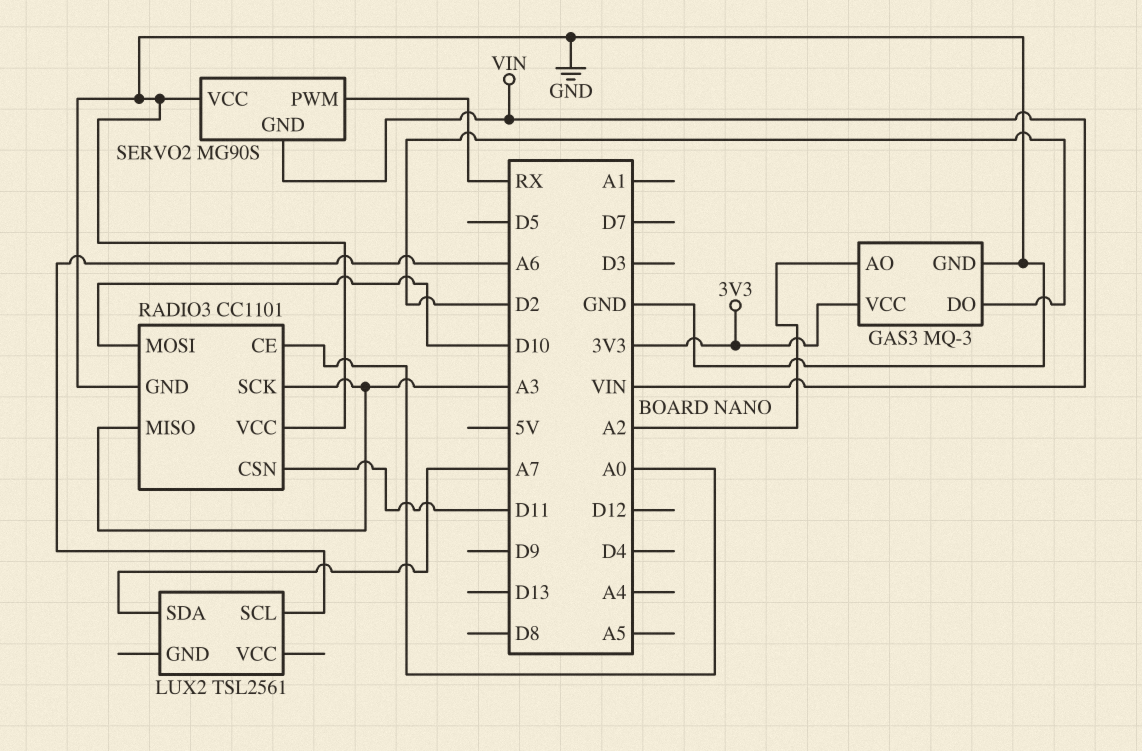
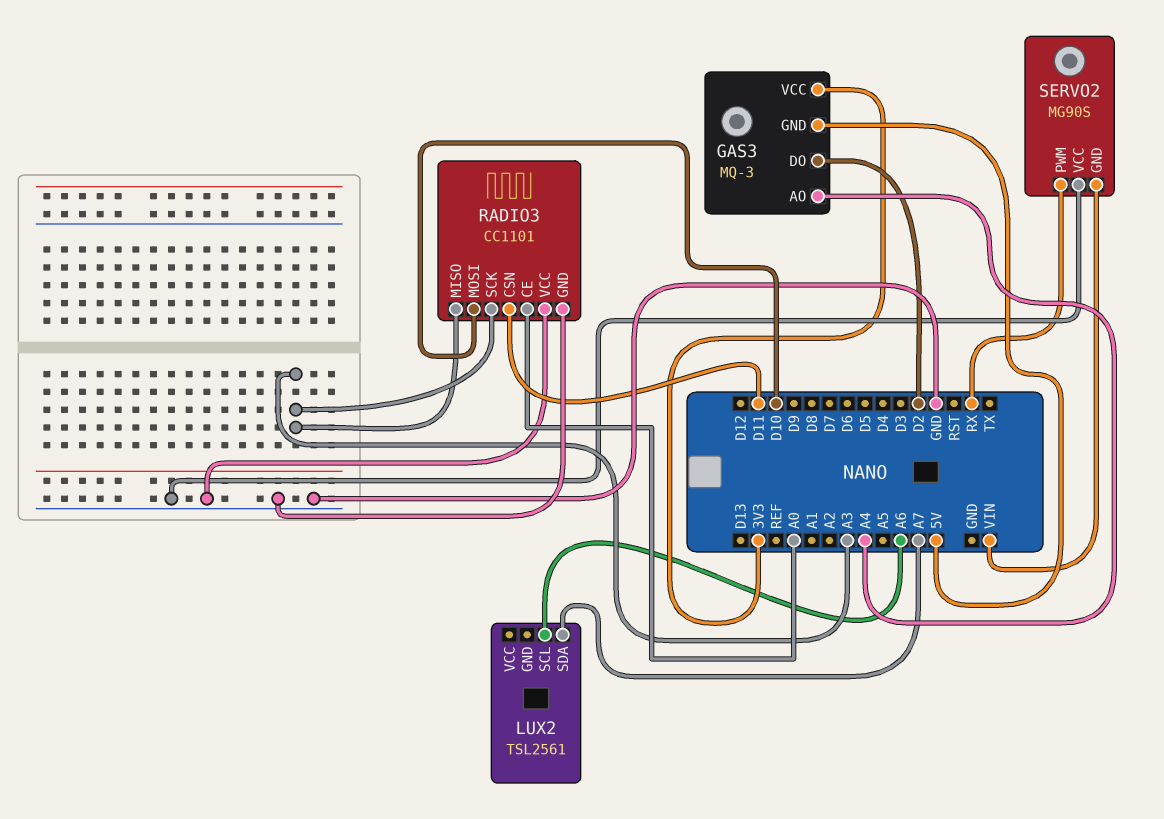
GAS3 pin AO: A2 -> A4
GAS3 pin GND: GND -> 5V

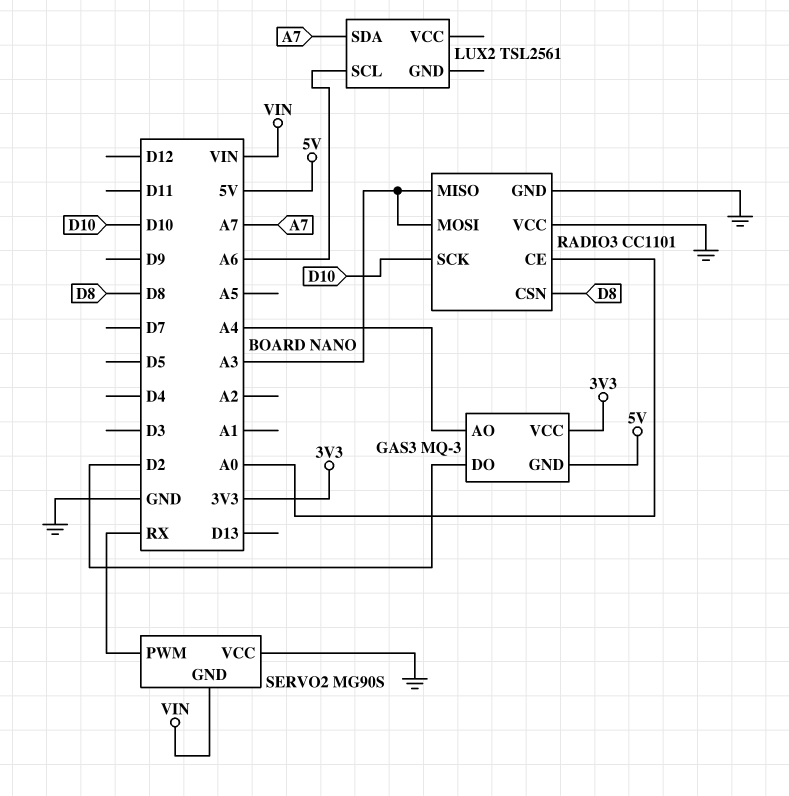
RADIO3 pin CSN: D11 -> D8
RADIO3 pin MOSI: D10 -> A3
RADIO3 pin SCK: A3 -> D10

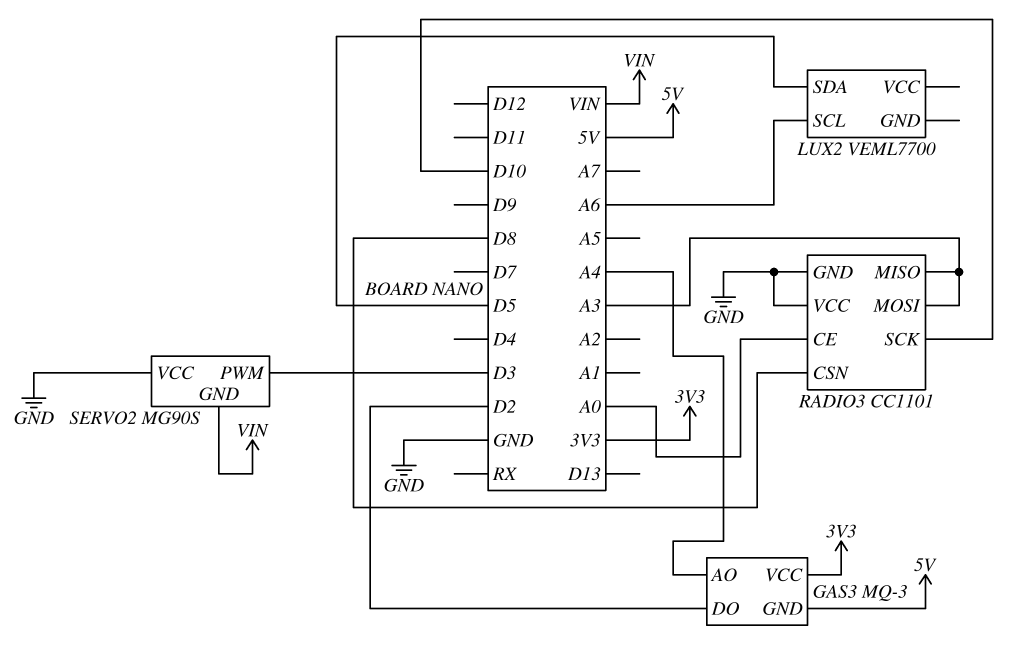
LUX2: TSL2561 -> VEML7700
LUX2 pin SDA: A7 -> D5
SERVO2 pin PWM: RX -> D3

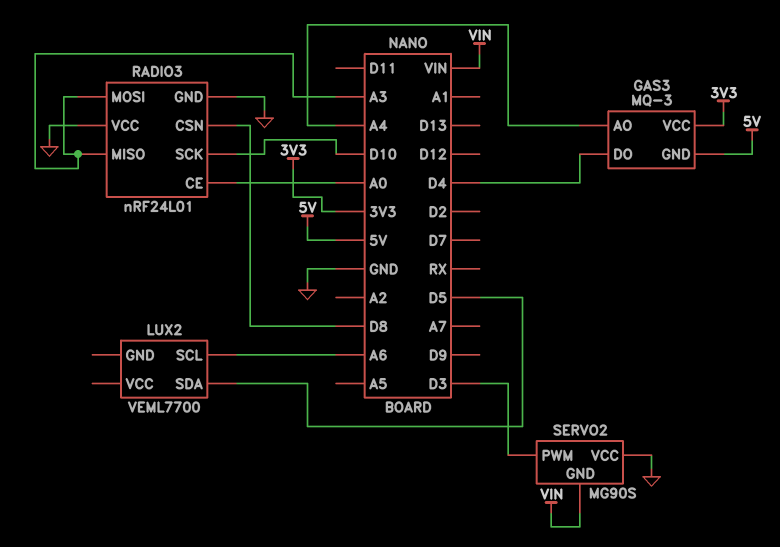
GAS3 pin DO: D2 -> D4
RADIO3: CC1101 -> nRF24L01

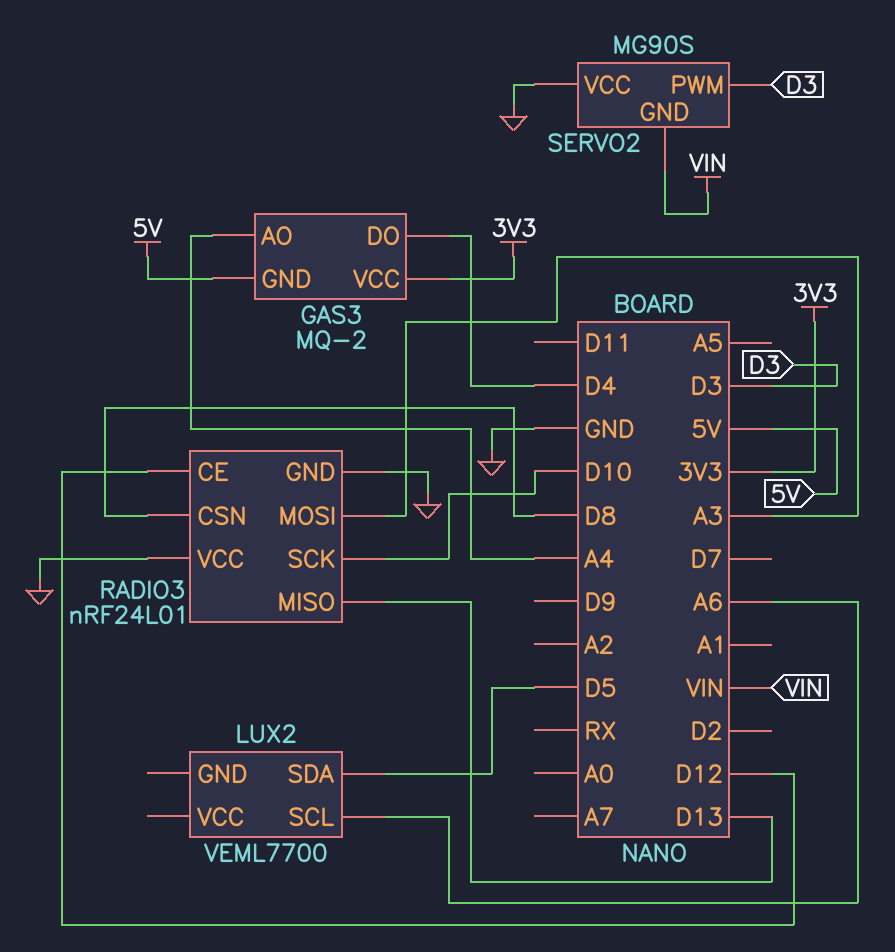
GAS3: MQ-3 -> MQ-2
RADIO3 pin CE: A0 -> D12
RADIO3 pin MISO: A3 -> D13

